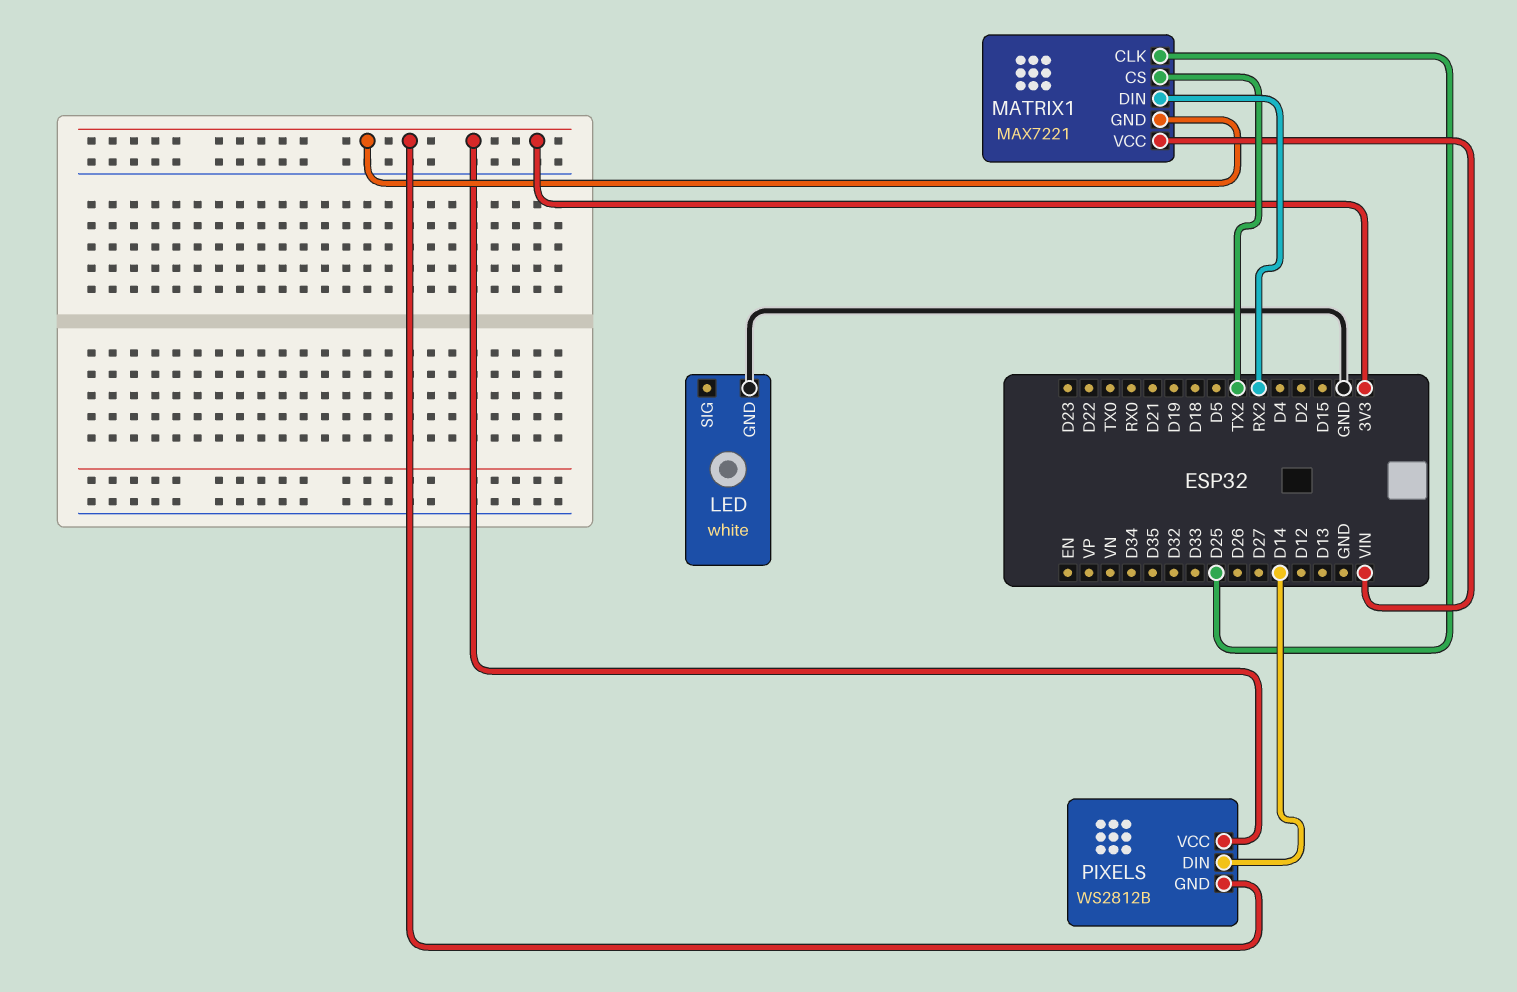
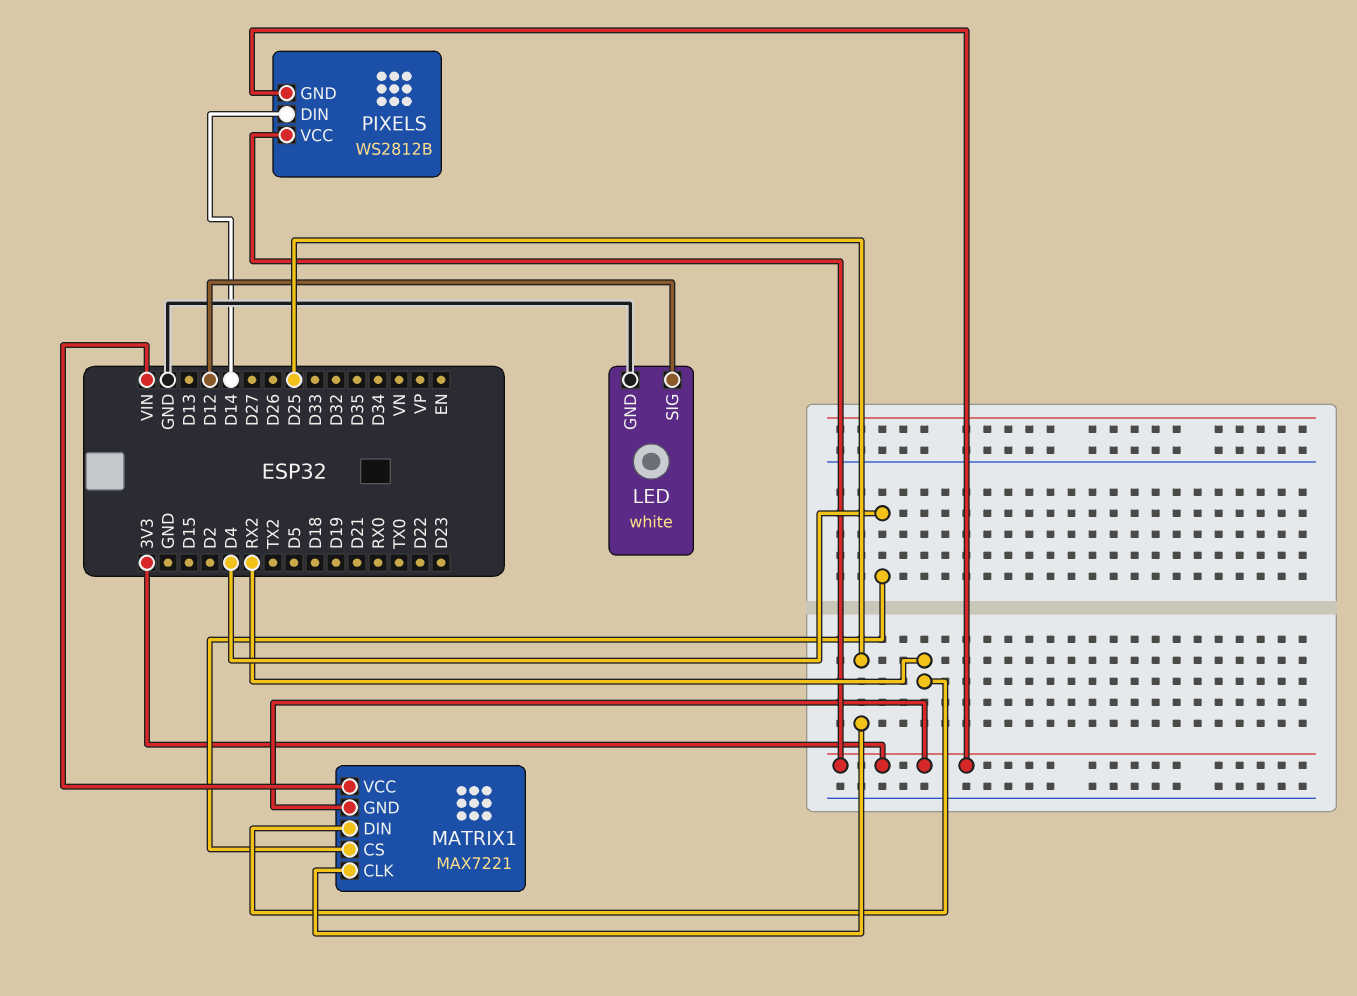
LED pin SIG: none -> D12
MATRIX1 pin CS: TX2 -> D4

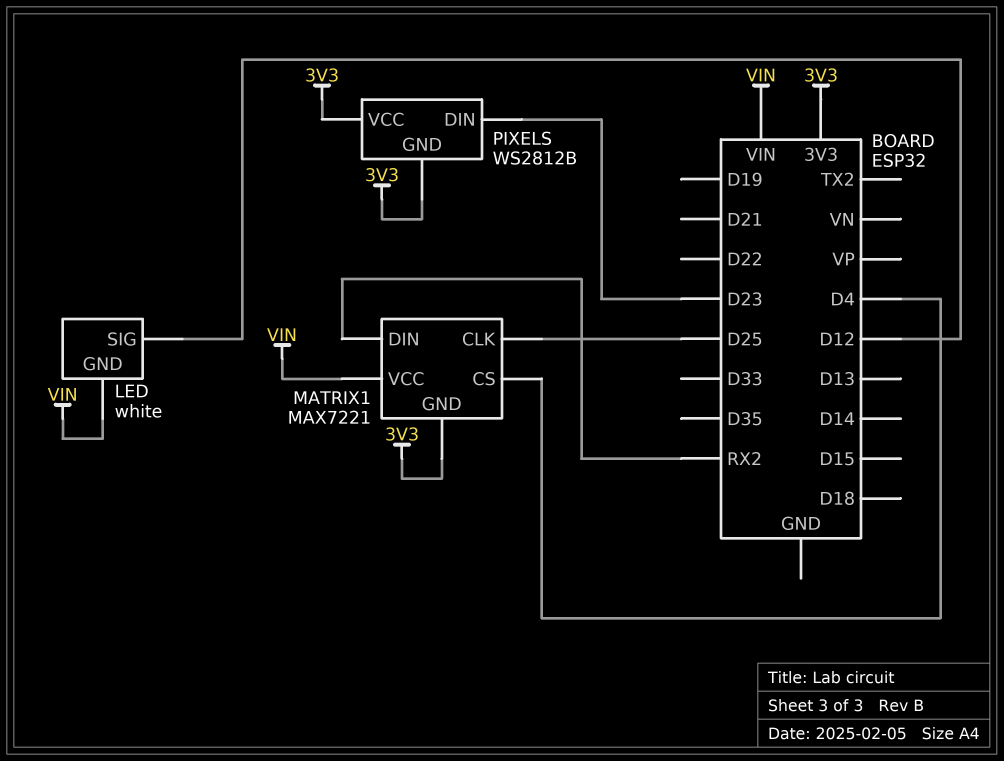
LED pin GND: GND -> VIN
PIXELS pin DIN: D14 -> D23

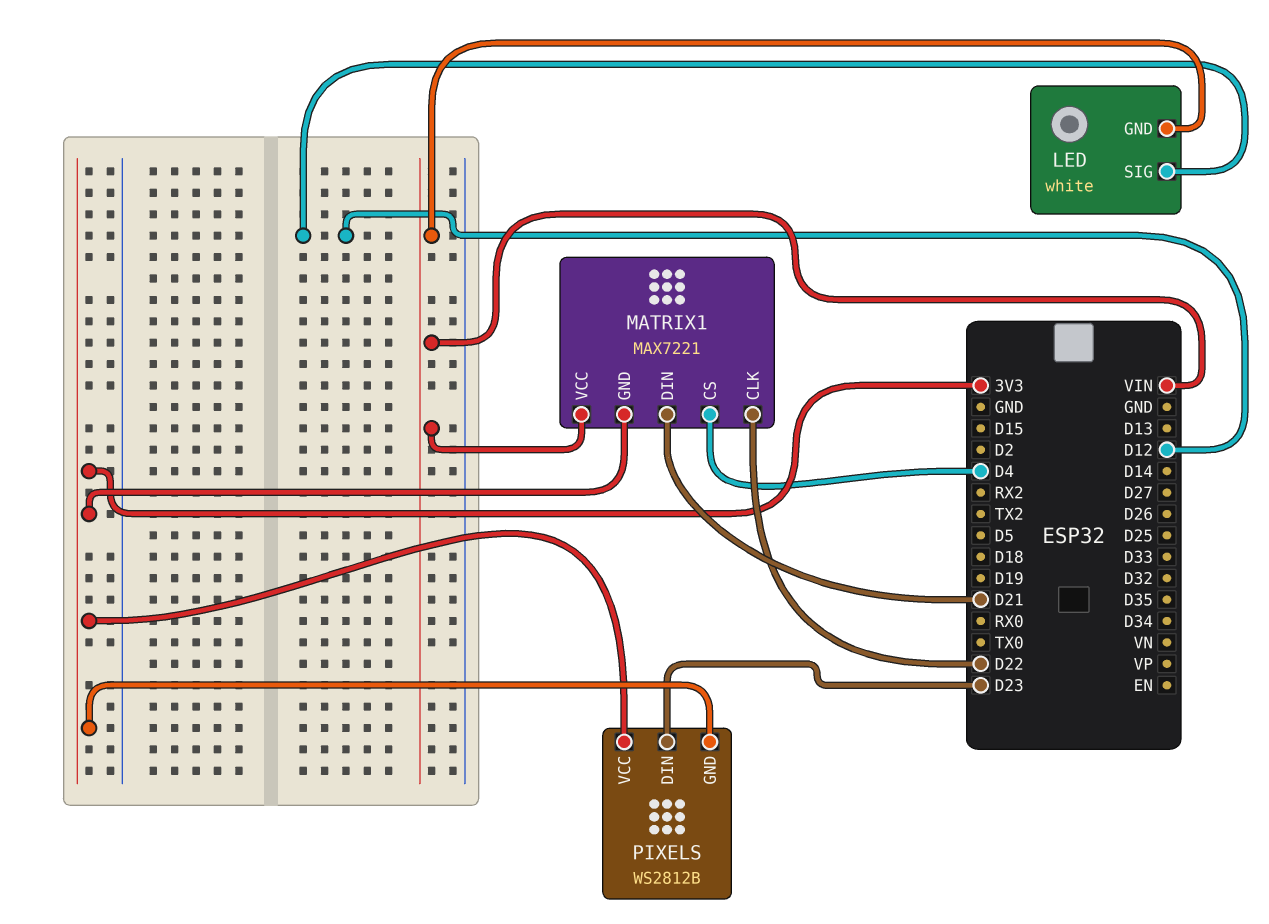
MATRIX1 pin CLK: D25 -> D22
MATRIX1 pin DIN: RX2 -> D21

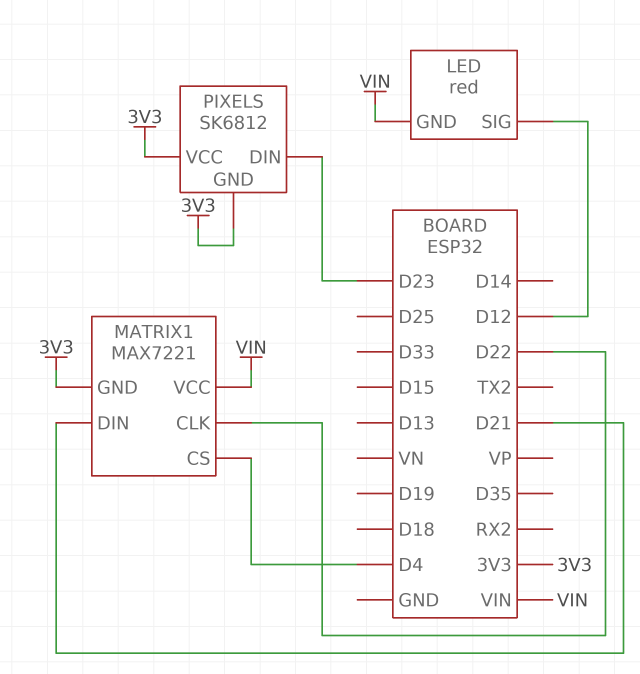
LED: white -> red
PIXELS: WS2812B -> SK6812

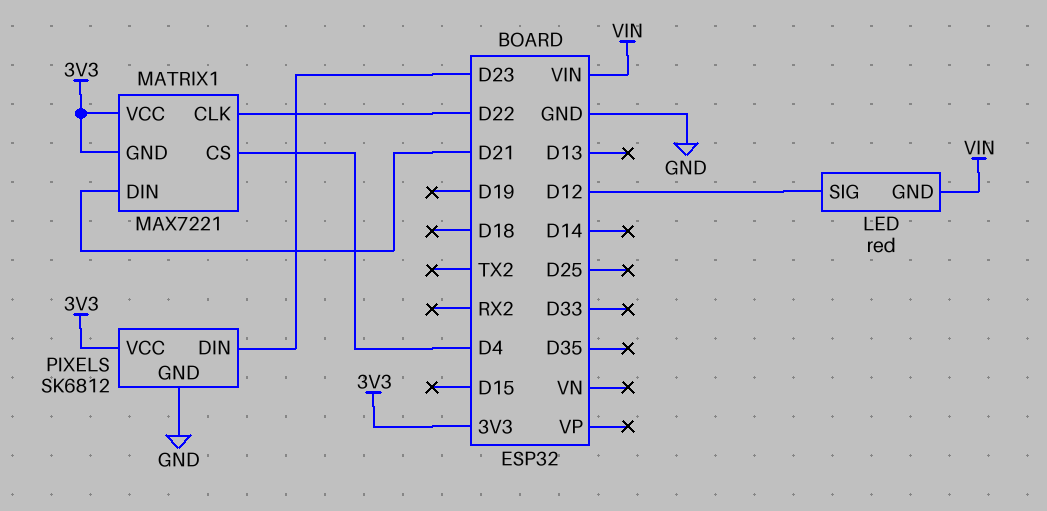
MATRIX1 pin VCC: VIN -> 3V3
PIXELS pin GND: 3V3 -> GND

